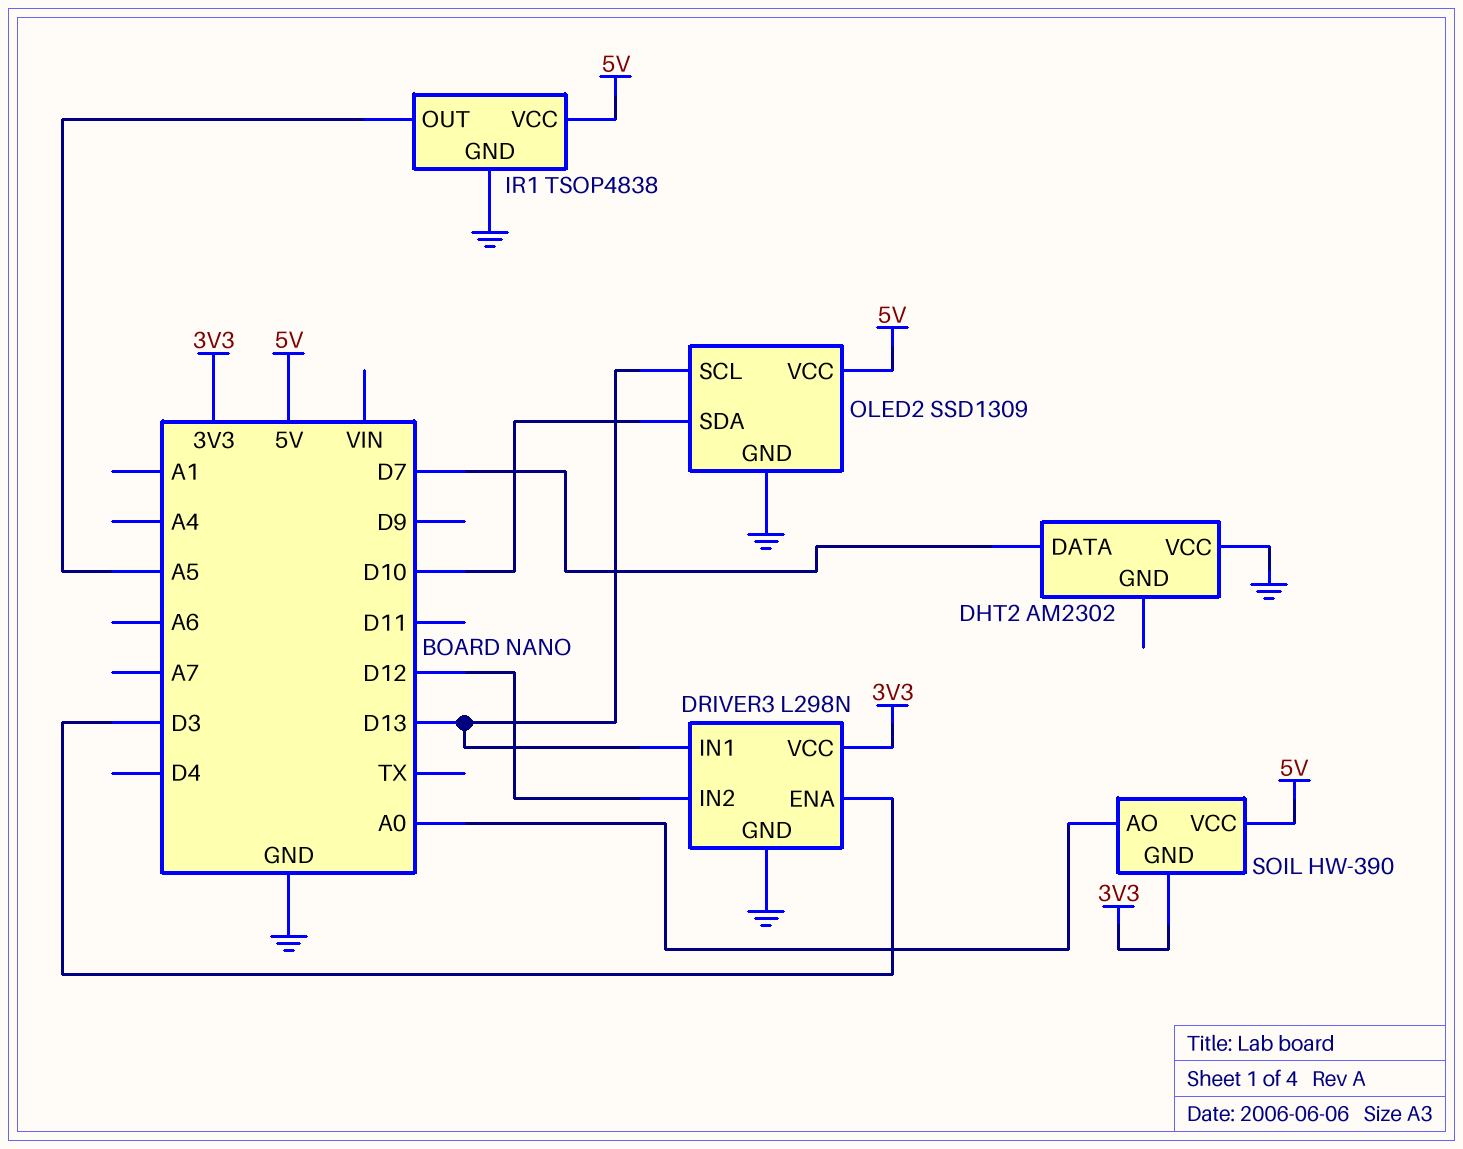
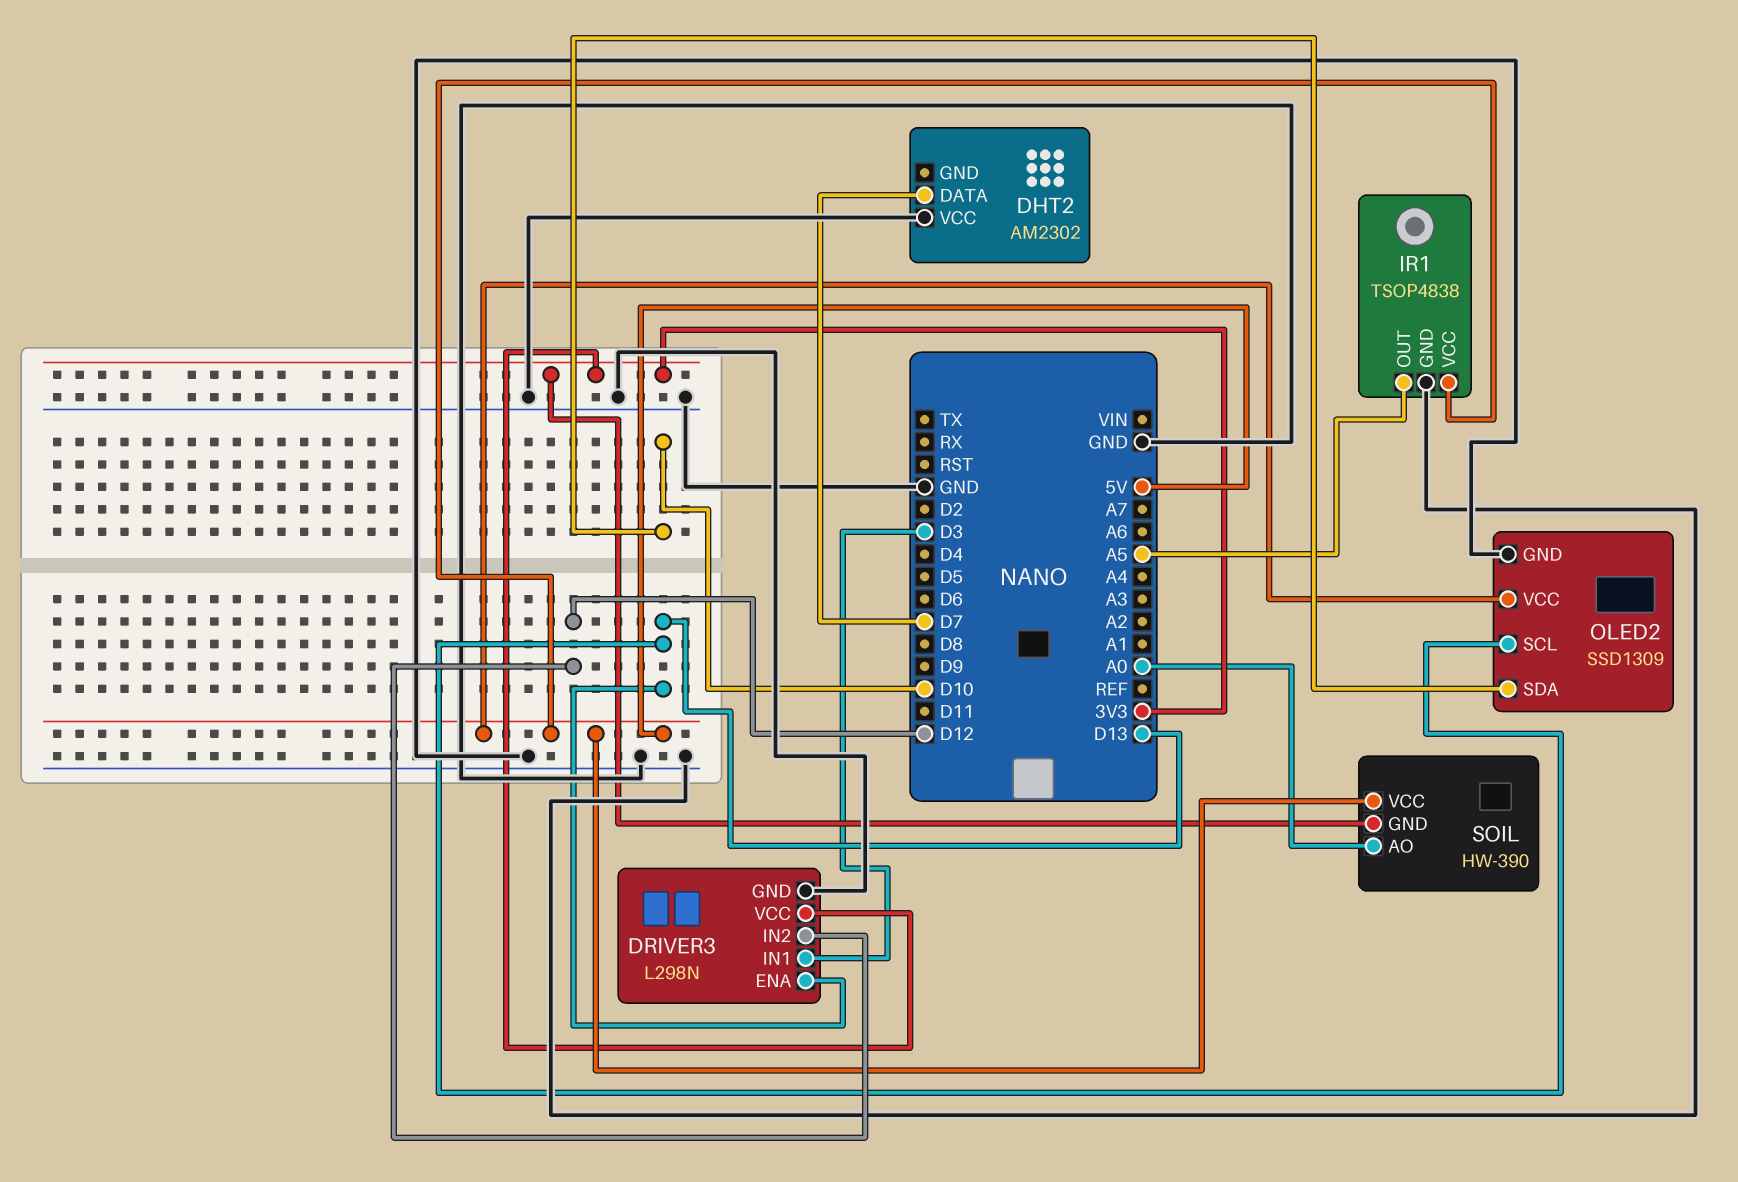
DRIVER3 pin ENA: D3 -> D13
DRIVER3 pin IN1: D13 -> D3

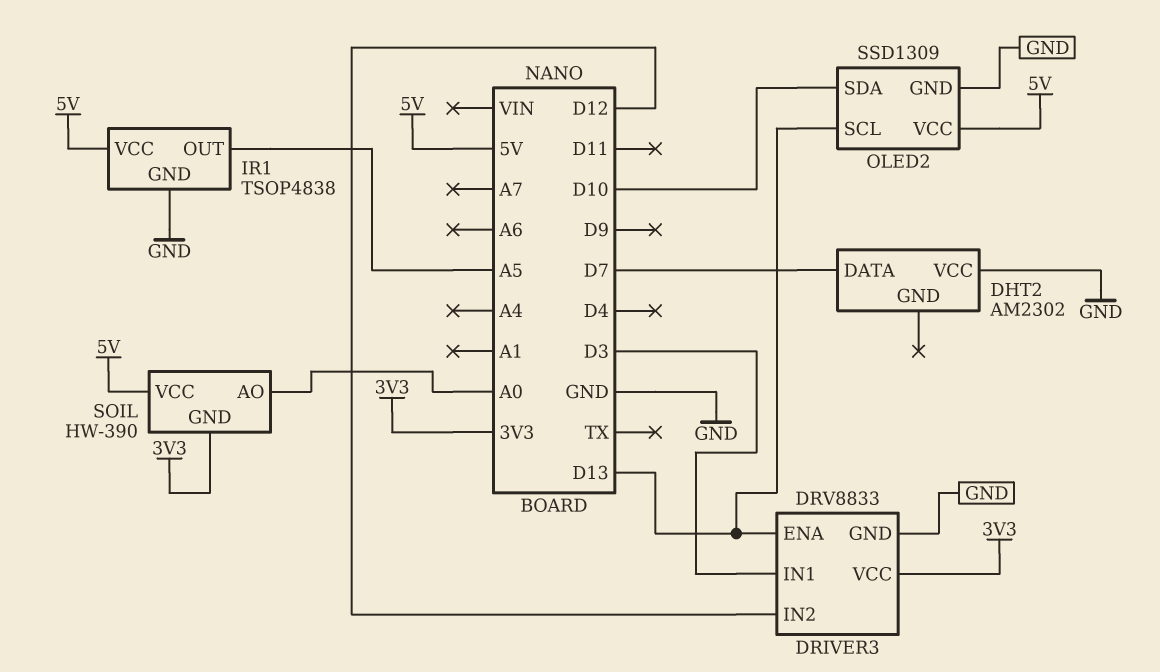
DRIVER3: L298N -> DRV8833

